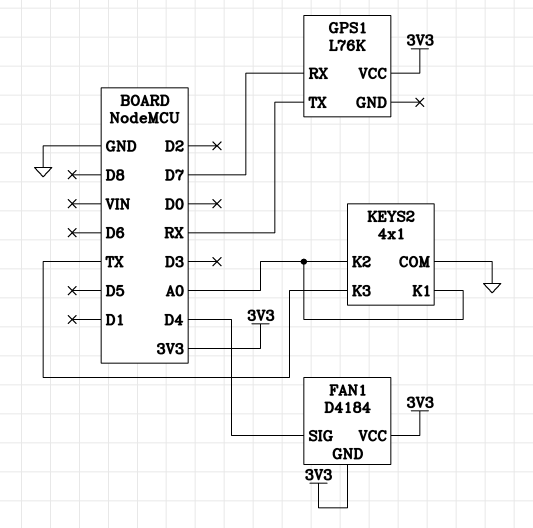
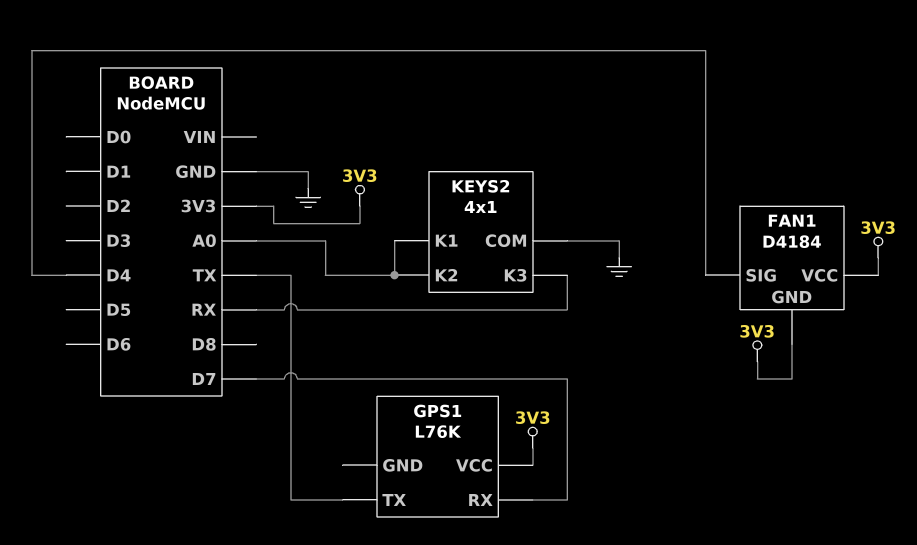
GPS1 pin TX: RX -> TX
KEYS2 pin K3: TX -> RX

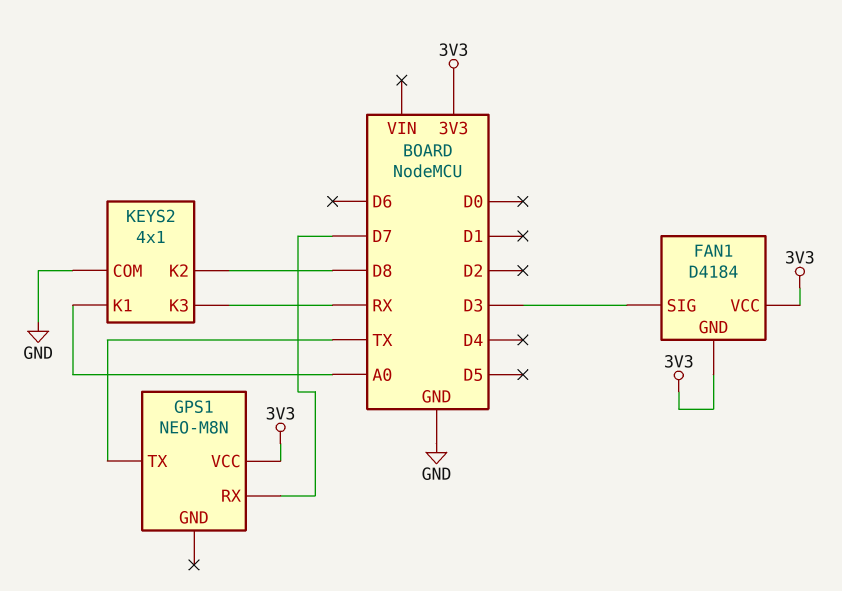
FAN1 pin SIG: D4 -> D3
GPS1: L76K -> NEO-M8N
KEYS2 pin K2: A0 -> D8

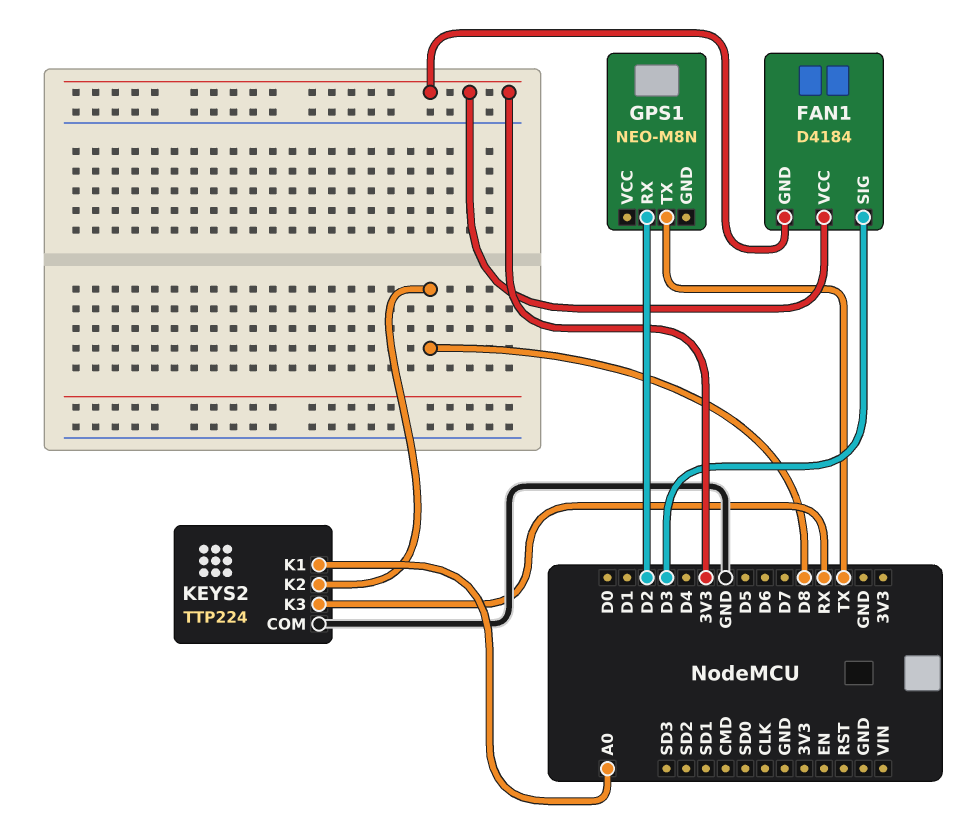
GPS1 pin RX: D7 -> D2
GPS1 pin VCC: 3V3 -> none
KEYS2: 4x1 -> TTP224

